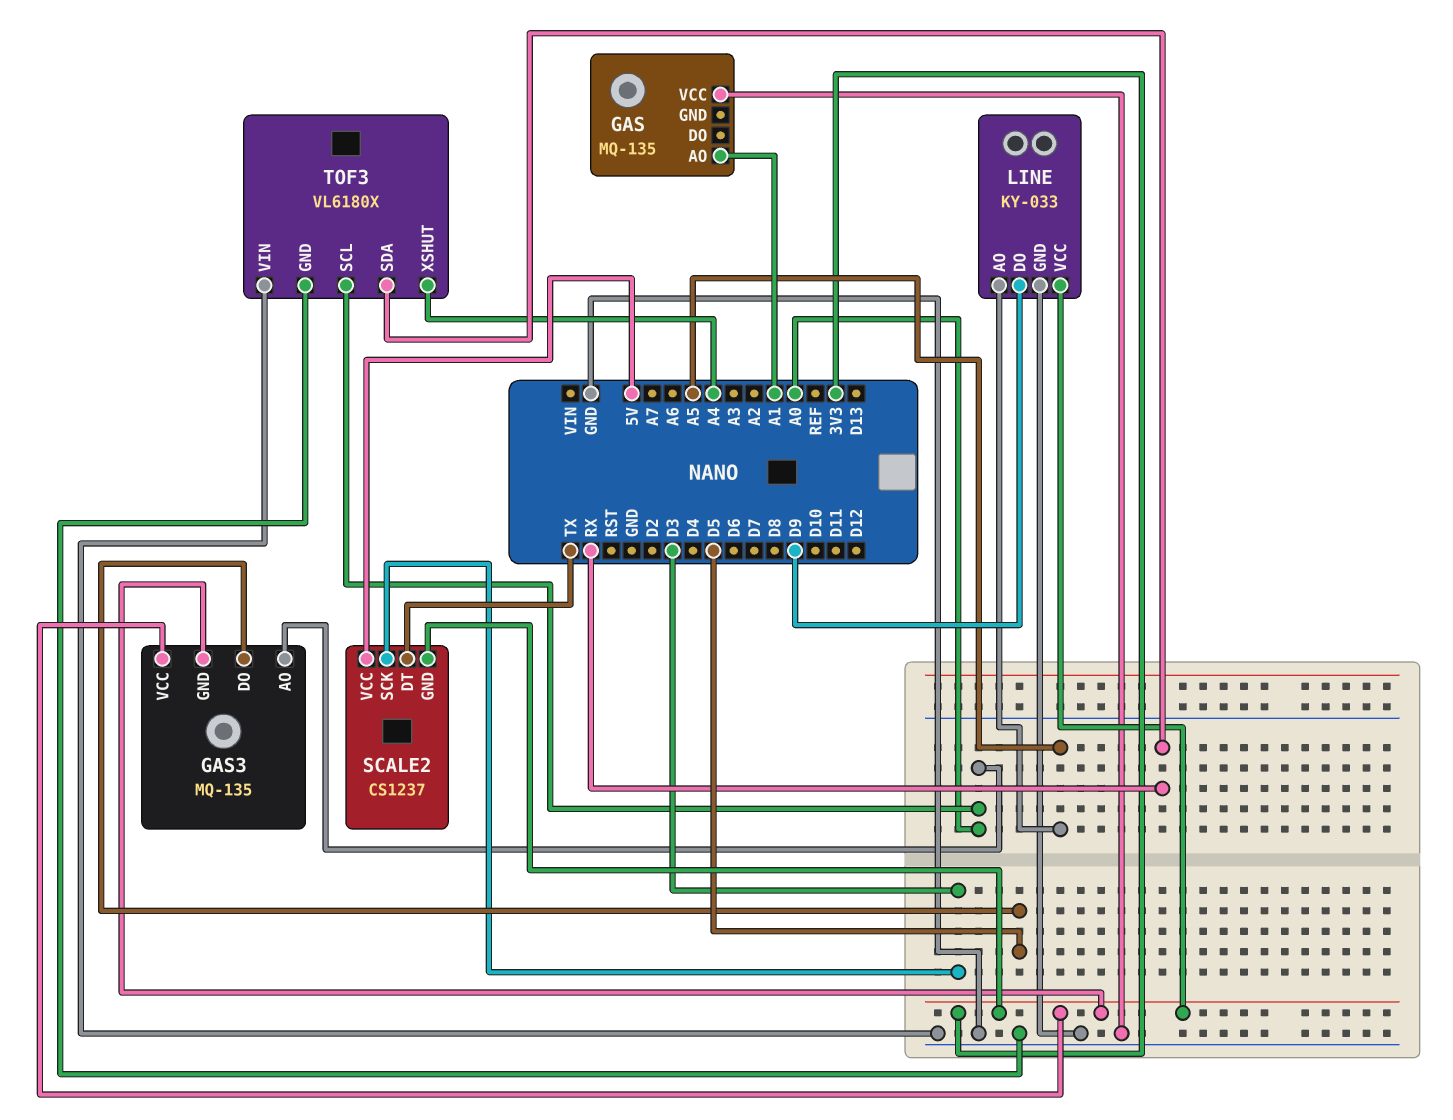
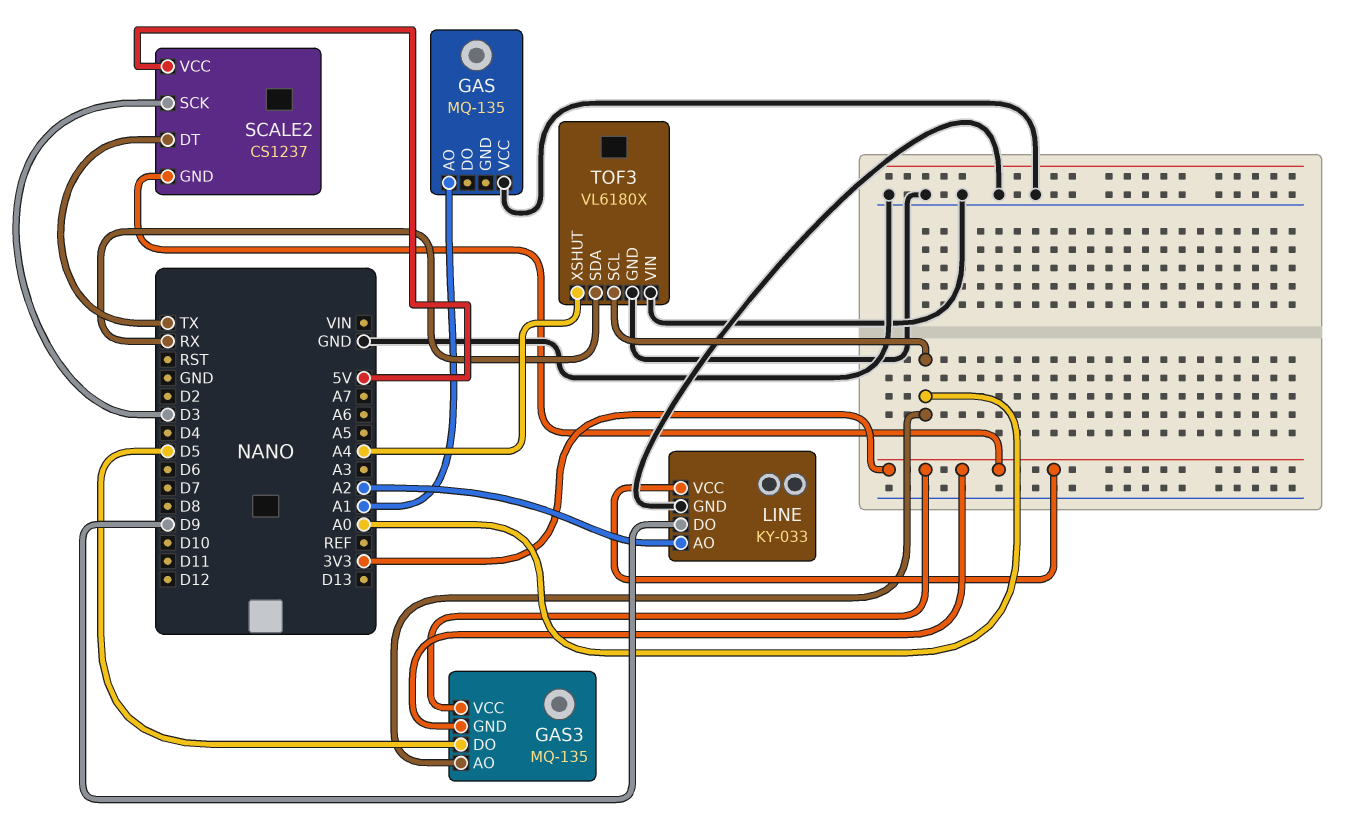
LINE pin AO: A5 -> A2

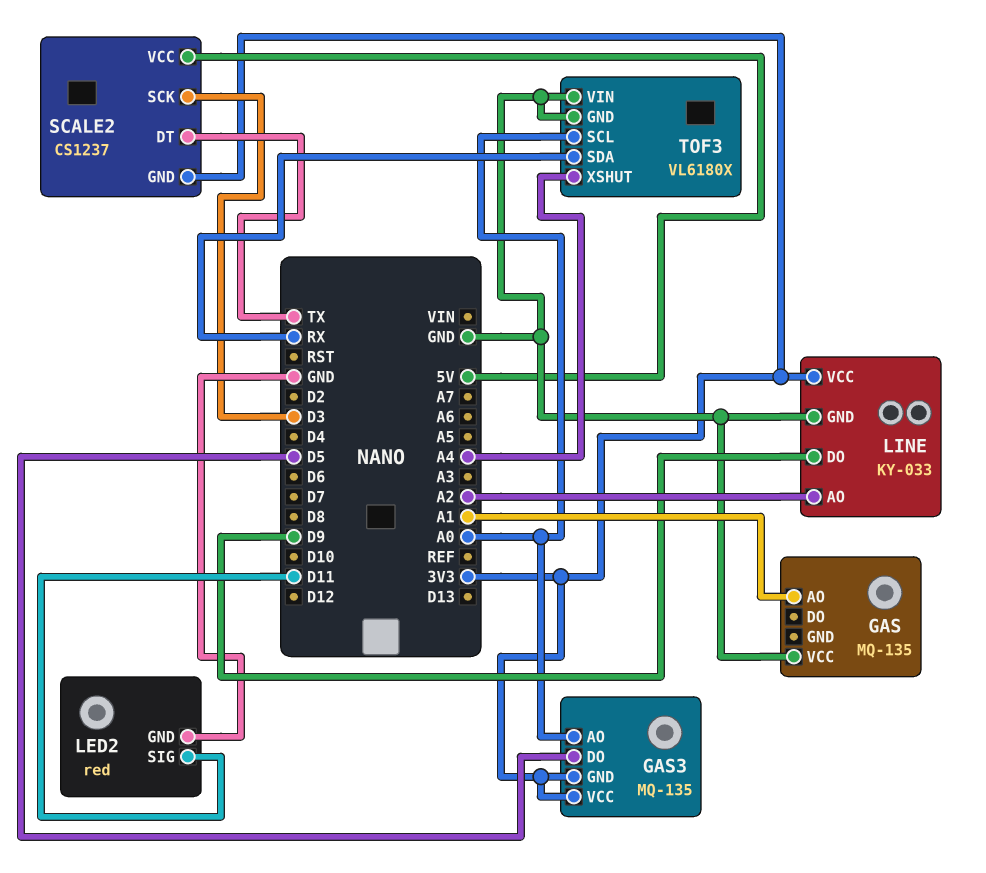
LED2: none -> red
LED2 pin GND: none -> GND
LED2 pin SIG: none -> D11

